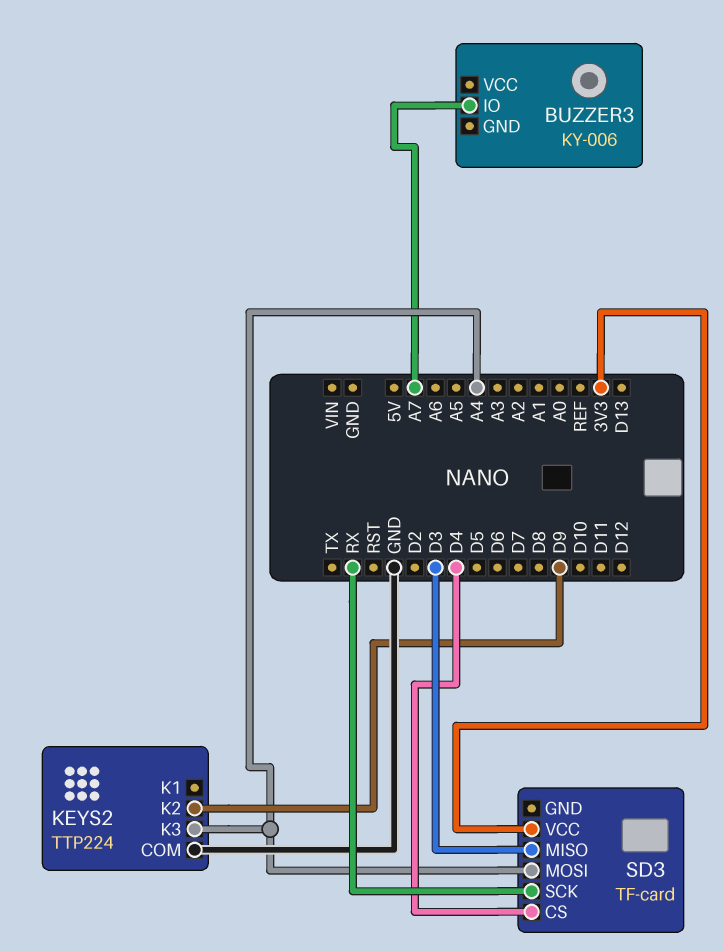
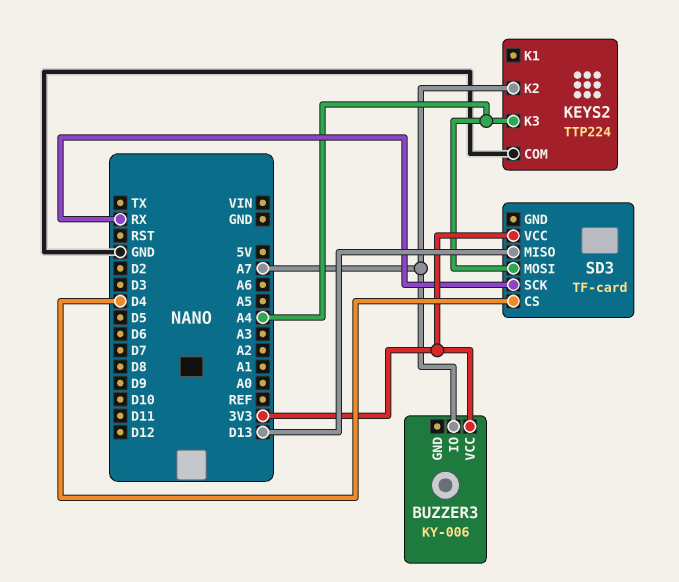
BUZZER3 pin VCC: none -> 3V3
KEYS2 pin K2: D9 -> A7
SD3 pin MISO: D3 -> D13

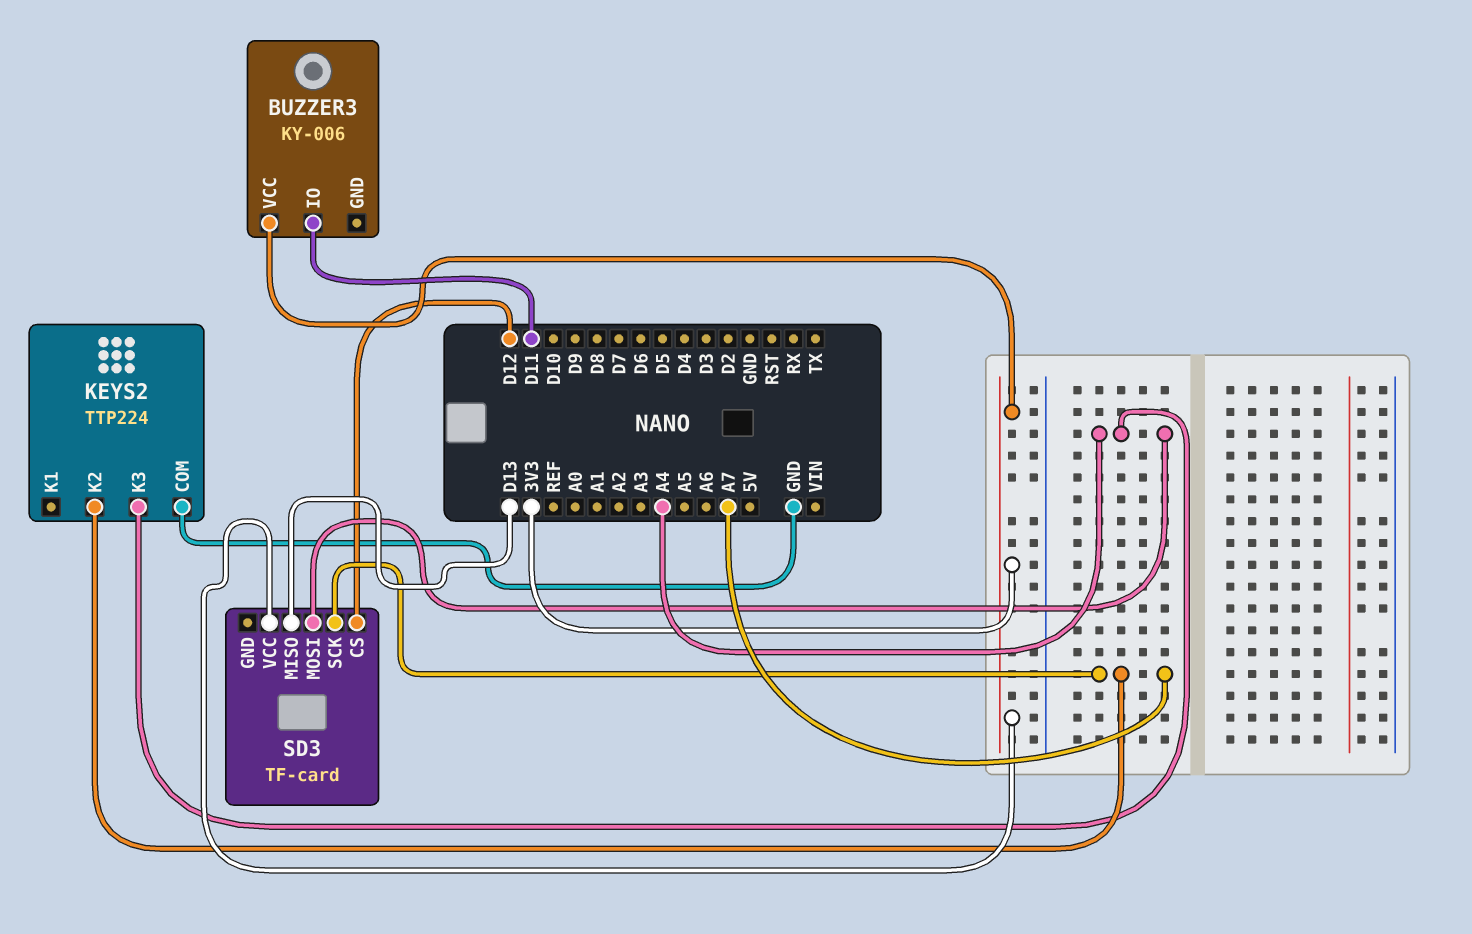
BUZZER3 pin IO: A7 -> D11
SD3 pin CS: D4 -> D12
SD3 pin SCK: RX -> A7

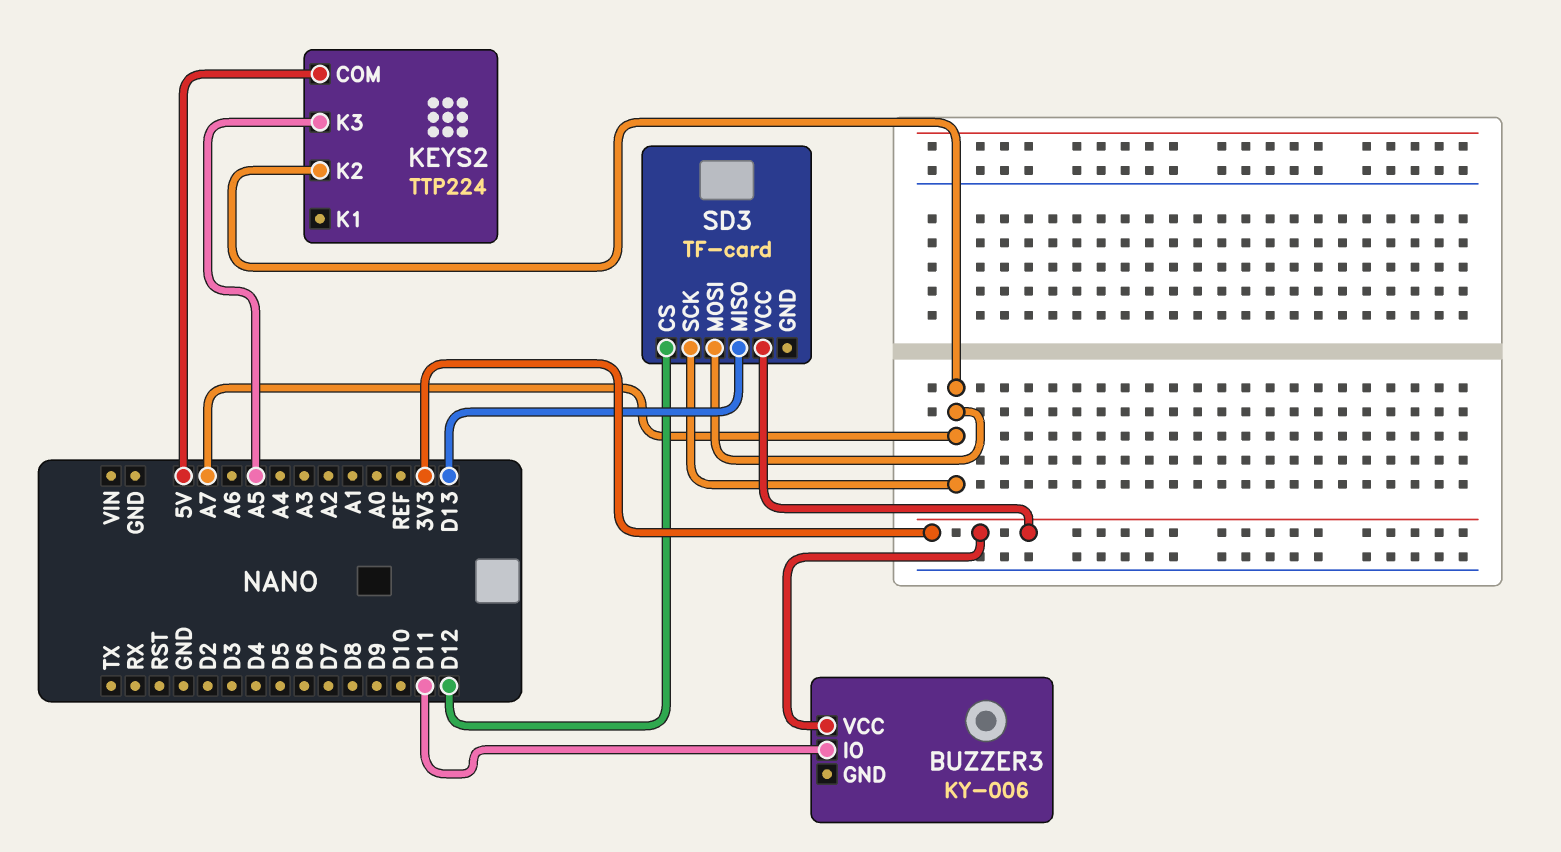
KEYS2 pin COM: GND -> 5V
KEYS2 pin K3: A4 -> A5
SD3 pin MOSI: A4 -> A7

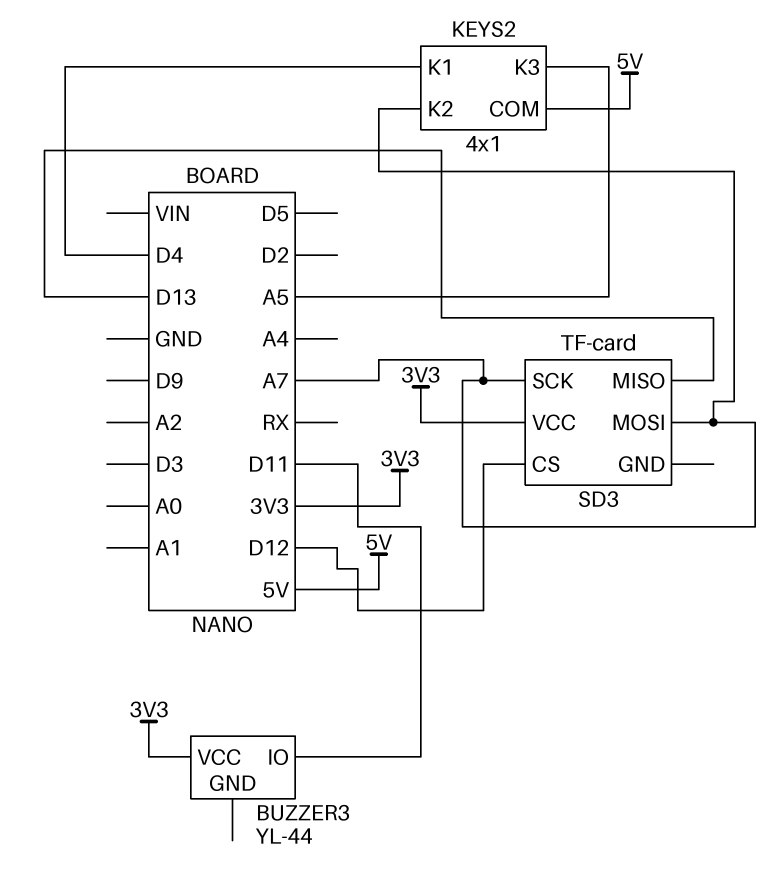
BUZZER3: KY-006 -> YL-44
KEYS2: TTP224 -> 4x1
KEYS2 pin K1: none -> D4

